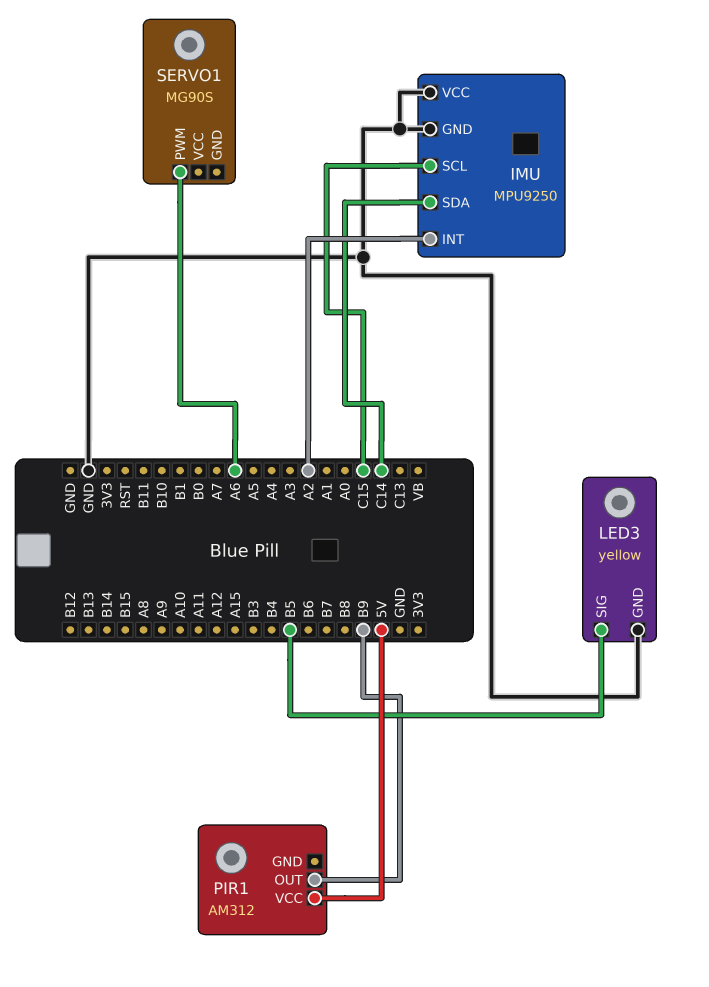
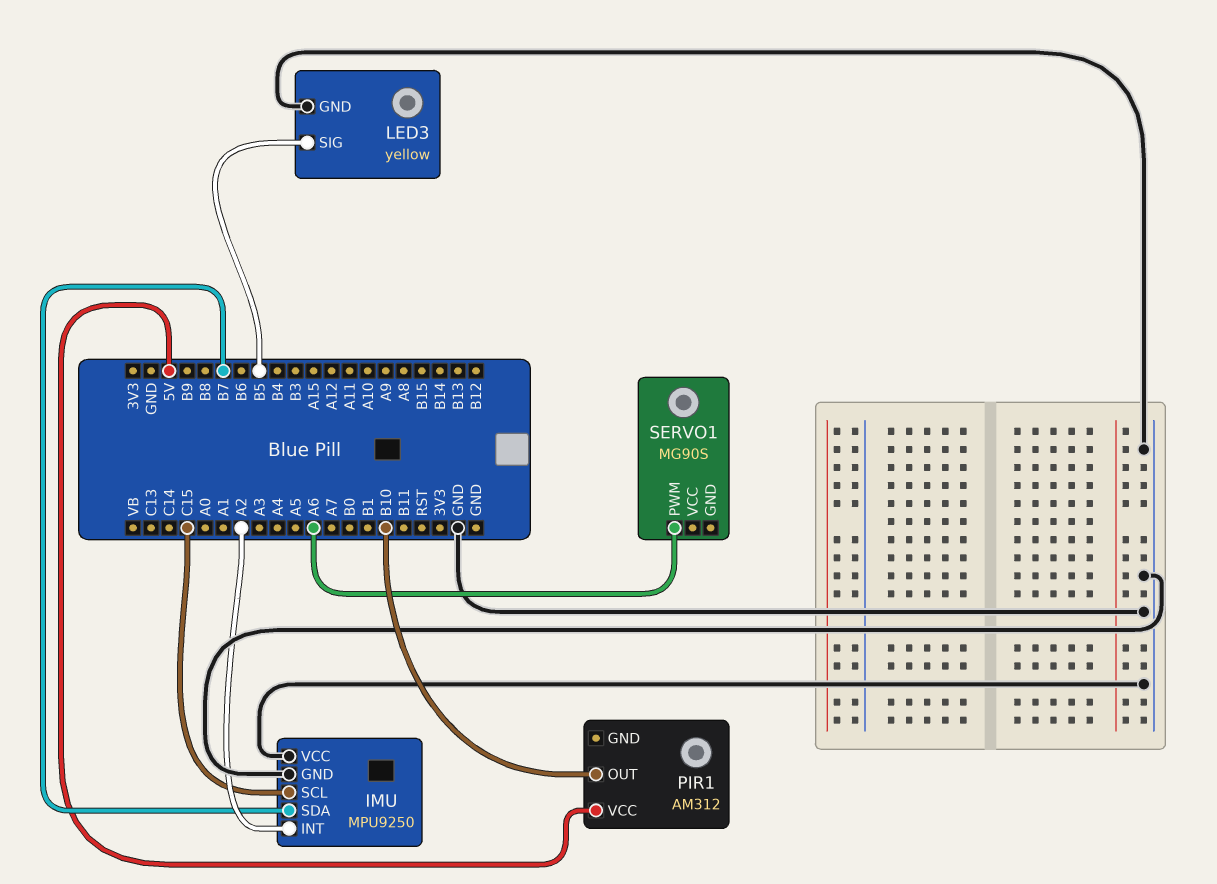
IMU pin SDA: C14 -> B7
PIR1 pin OUT: B9 -> B10

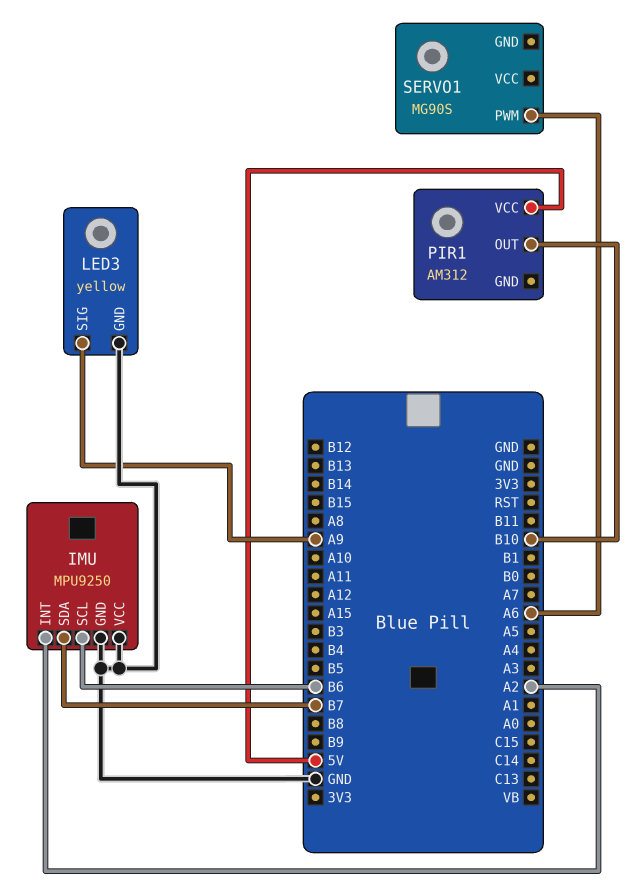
IMU pin SCL: C15 -> B6
LED3 pin SIG: B5 -> A9

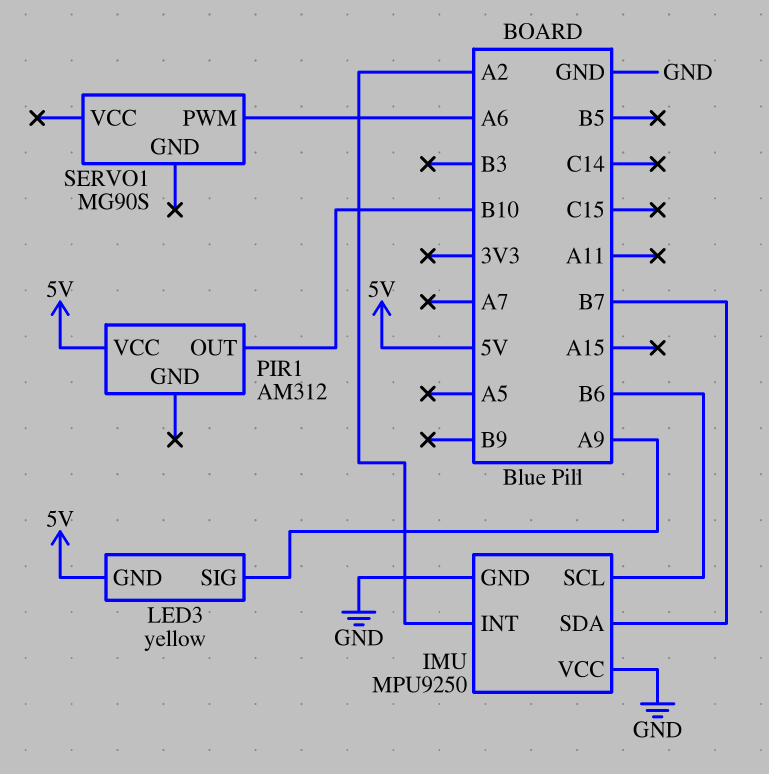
LED3 pin GND: GND -> 5V

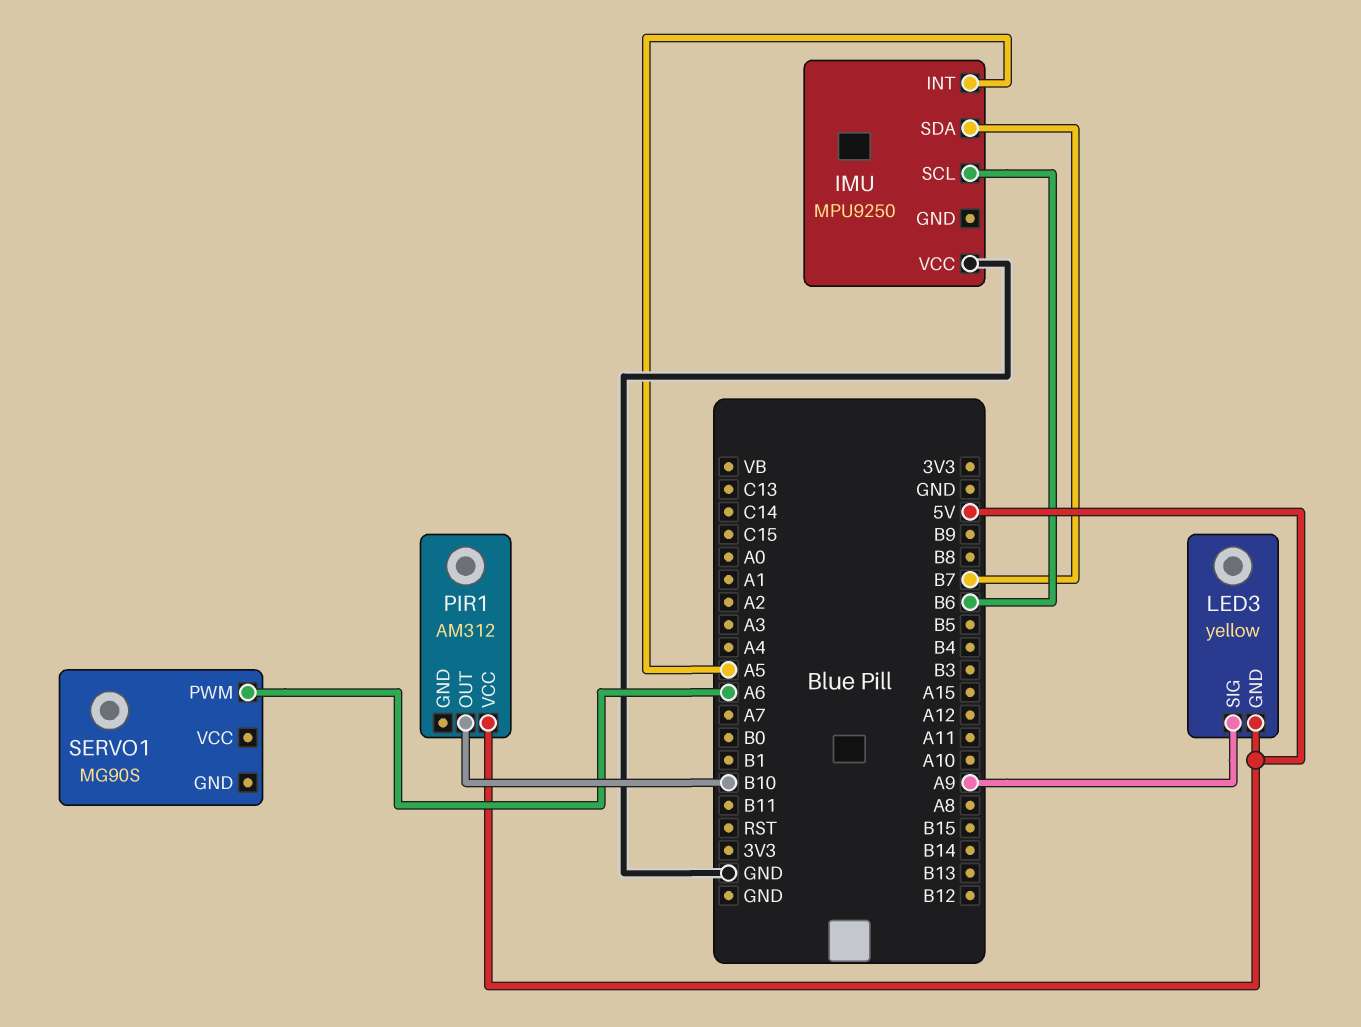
IMU pin GND: GND -> none
IMU pin INT: A2 -> A5

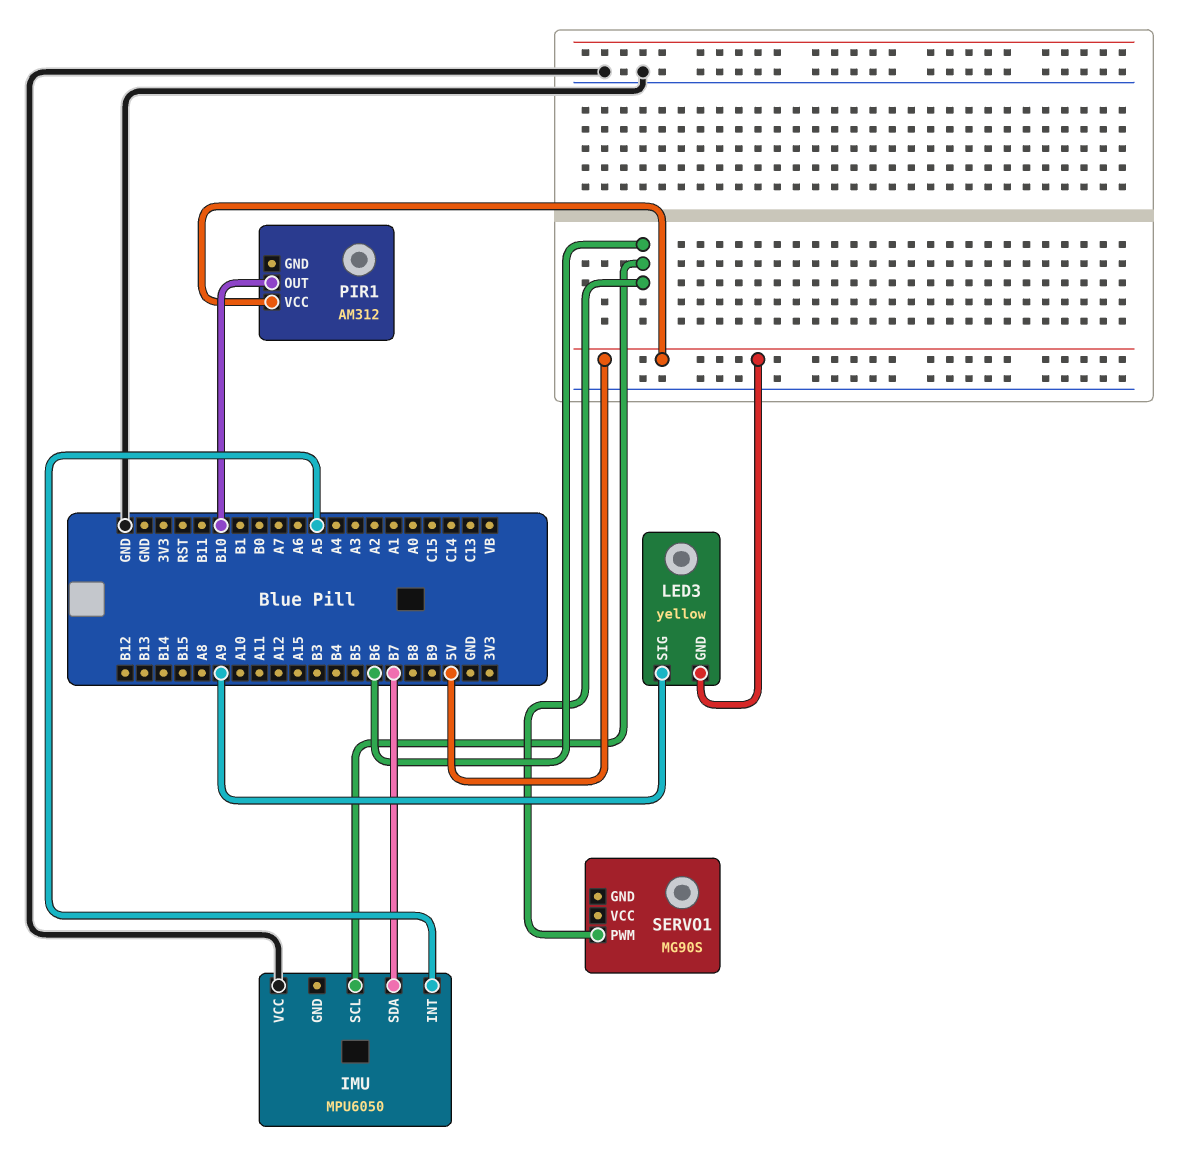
IMU: MPU9250 -> MPU6050
SERVO1 pin PWM: A6 -> B6

